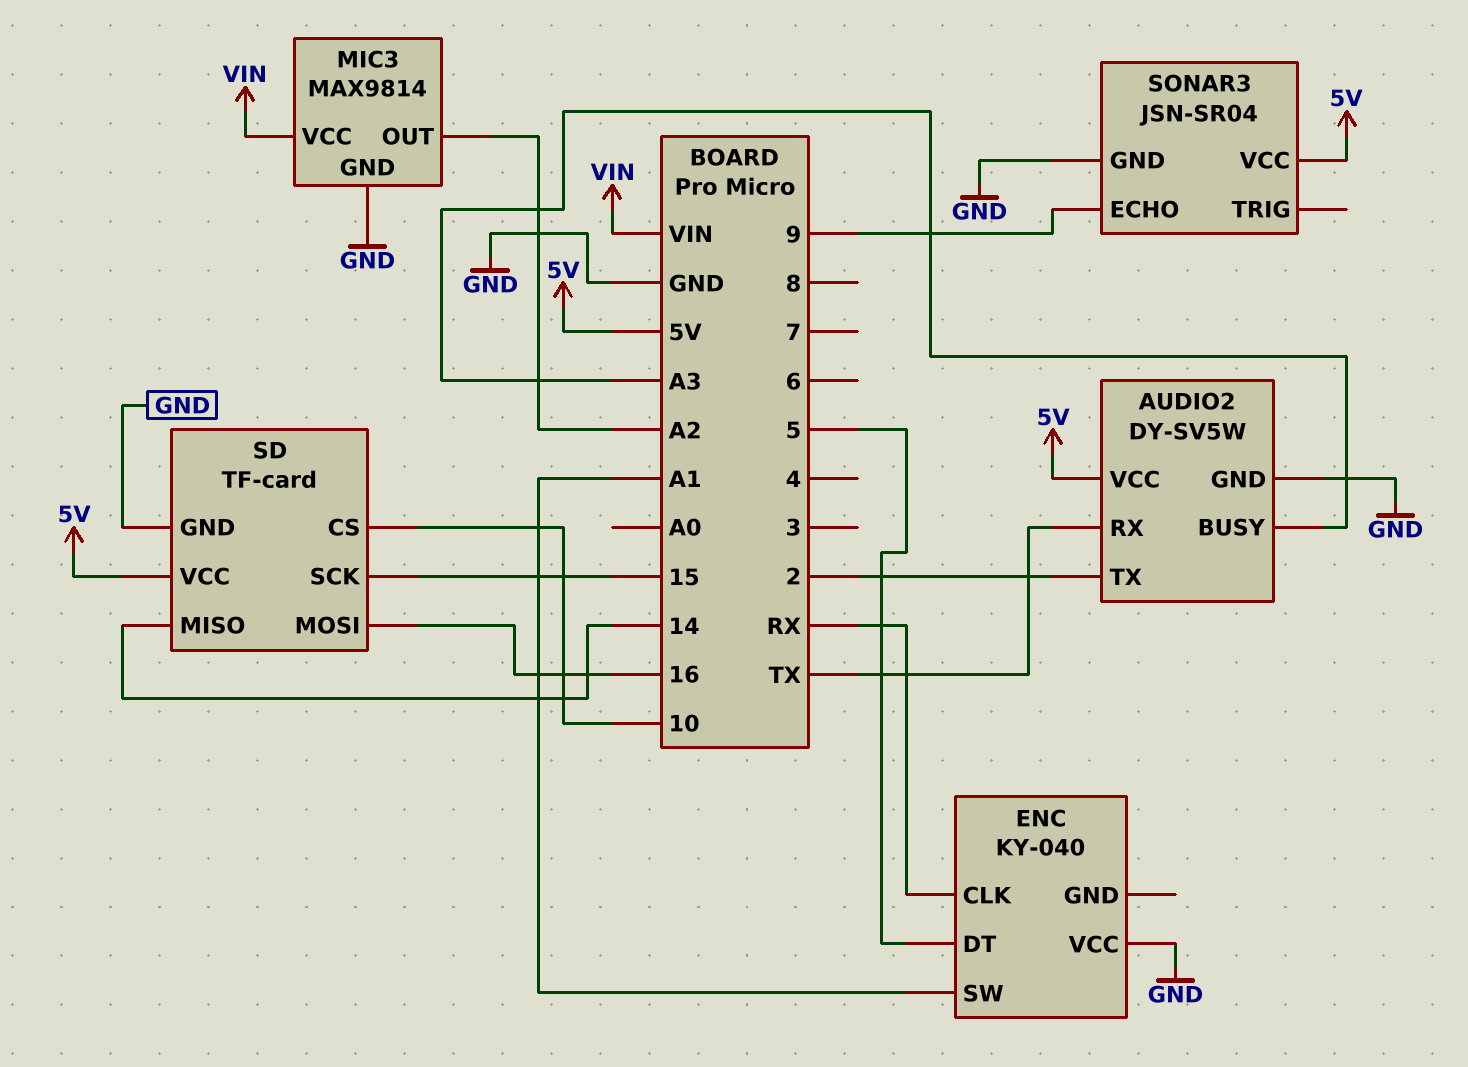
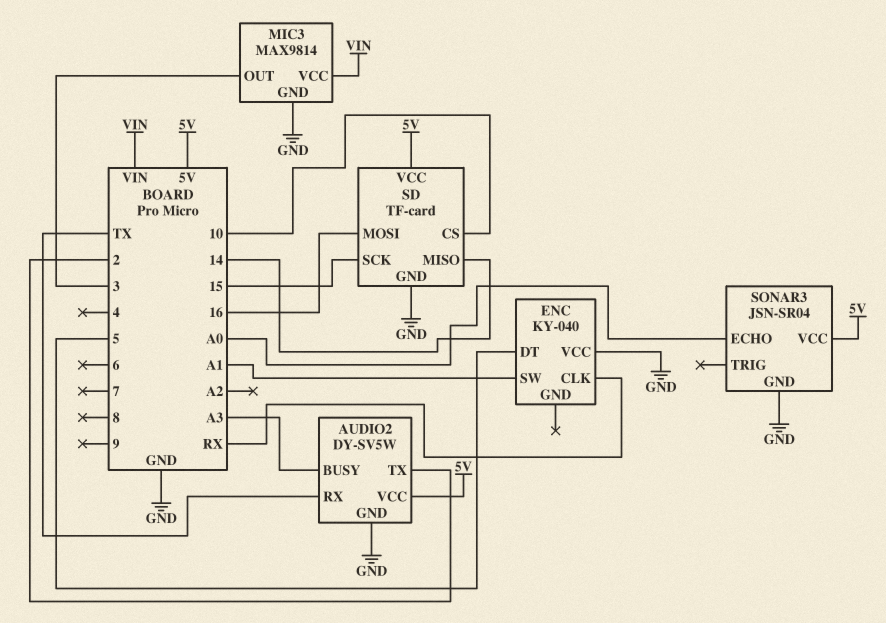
MIC3 pin OUT: A2 -> 3
SONAR3 pin ECHO: 9 -> A0

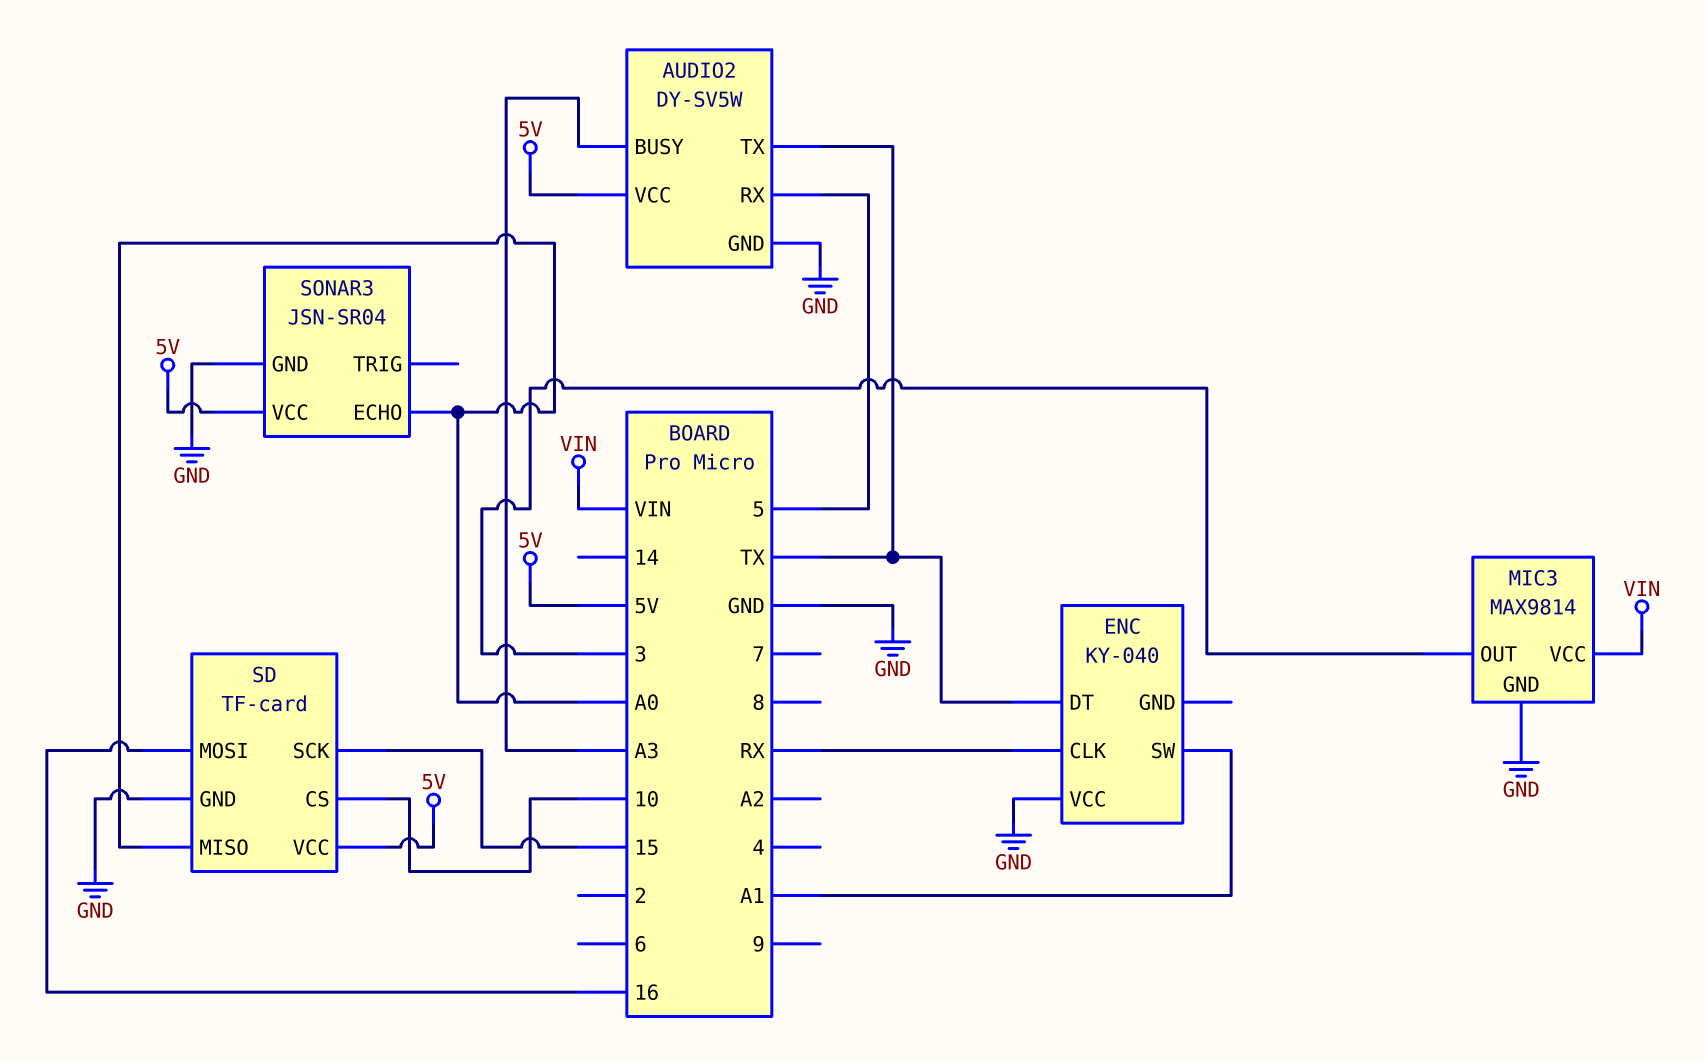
AUDIO2 pin RX: TX -> 5
AUDIO2 pin TX: 2 -> TX
ENC pin DT: 5 -> TX
SD pin MISO: 14 -> A0

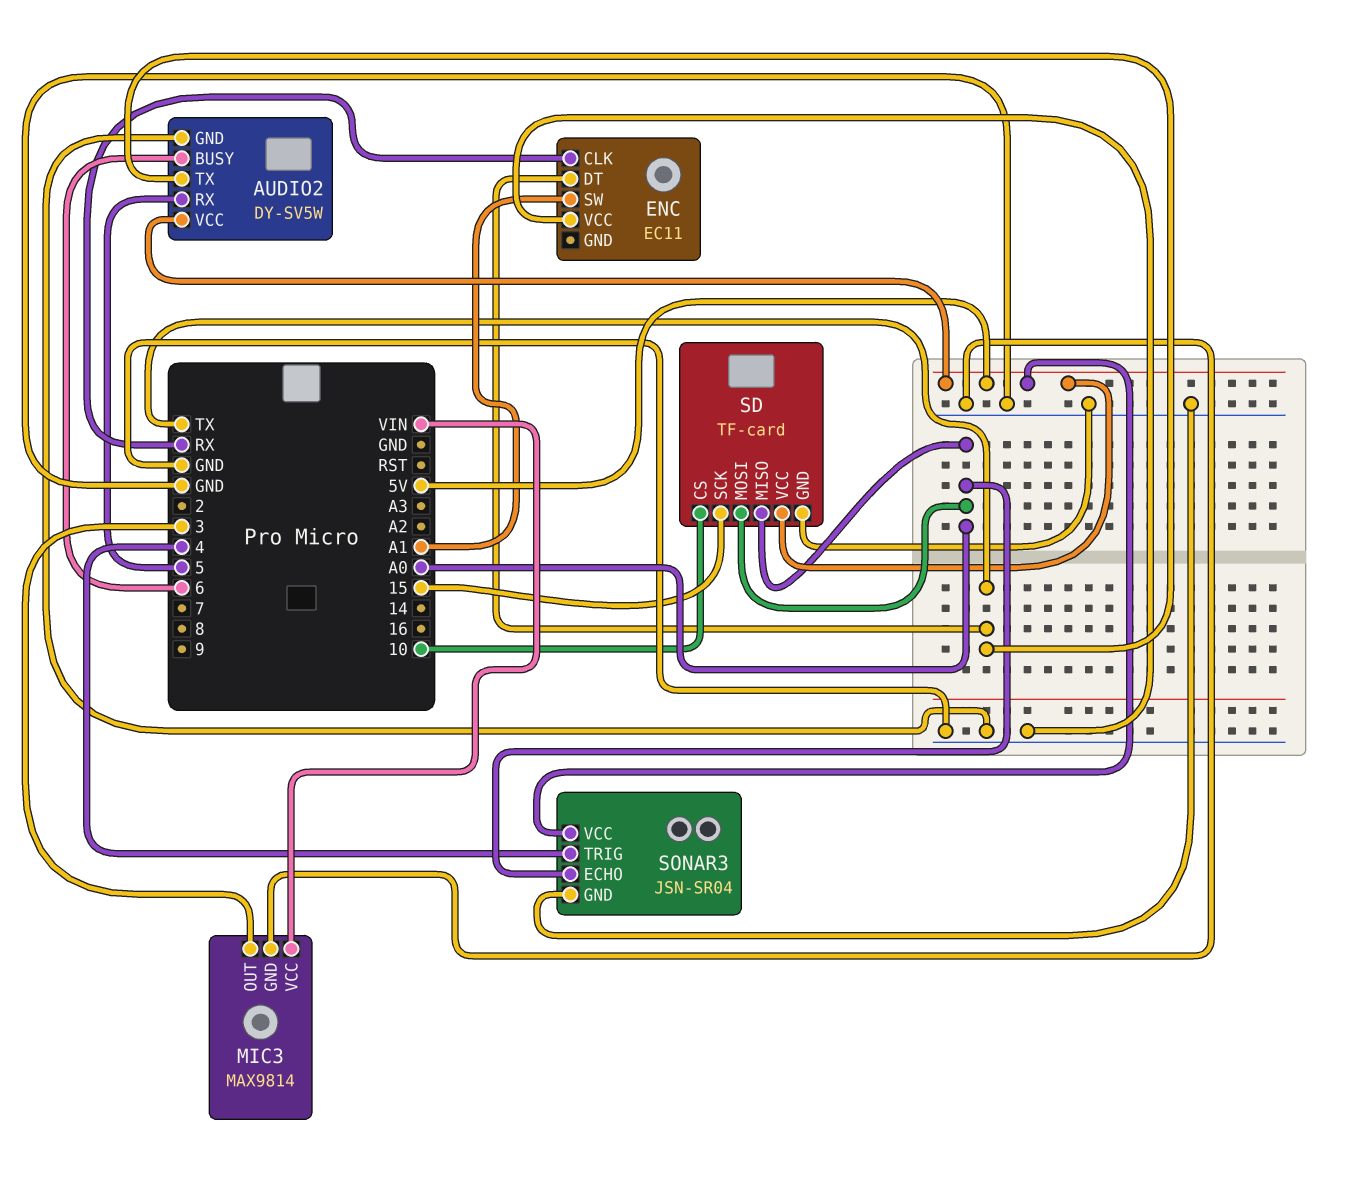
AUDIO2 pin BUSY: A3 -> 6
ENC: KY-040 -> EC11
SD pin MOSI: 16 -> A0
SONAR3 pin TRIG: none -> 4

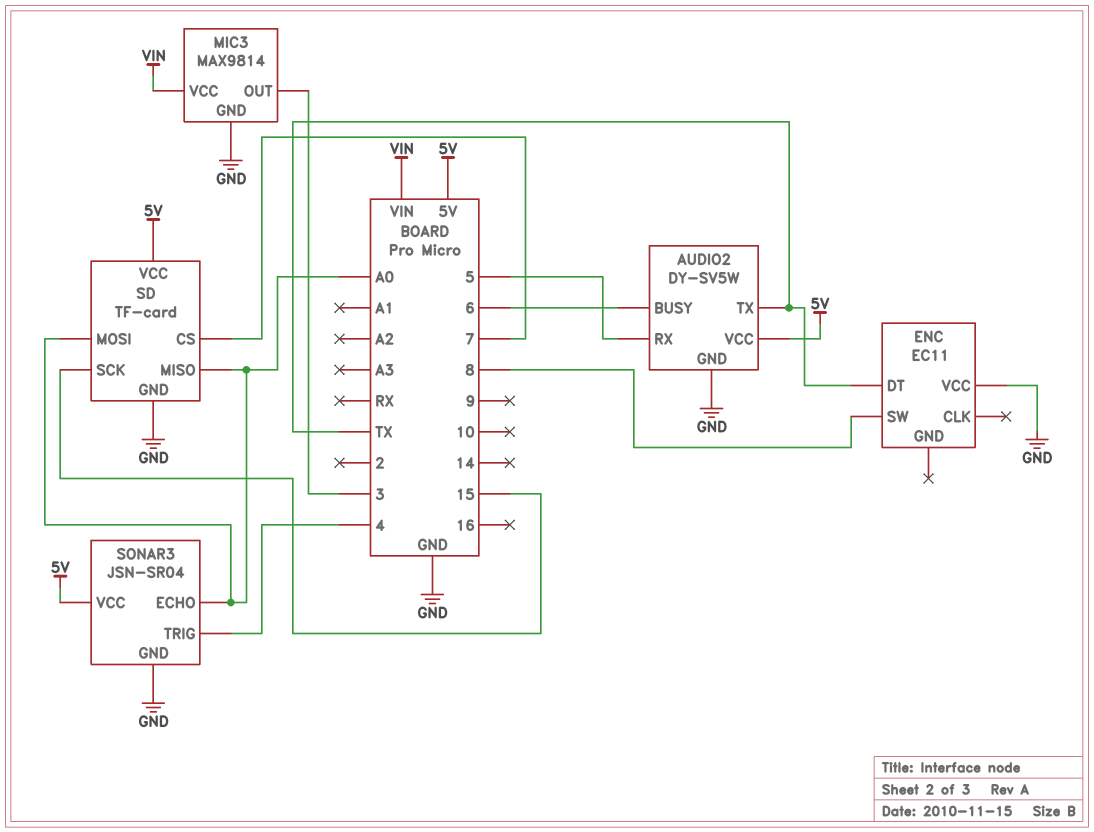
ENC pin CLK: RX -> none
ENC pin SW: A1 -> 8
SD pin CS: 10 -> 7

